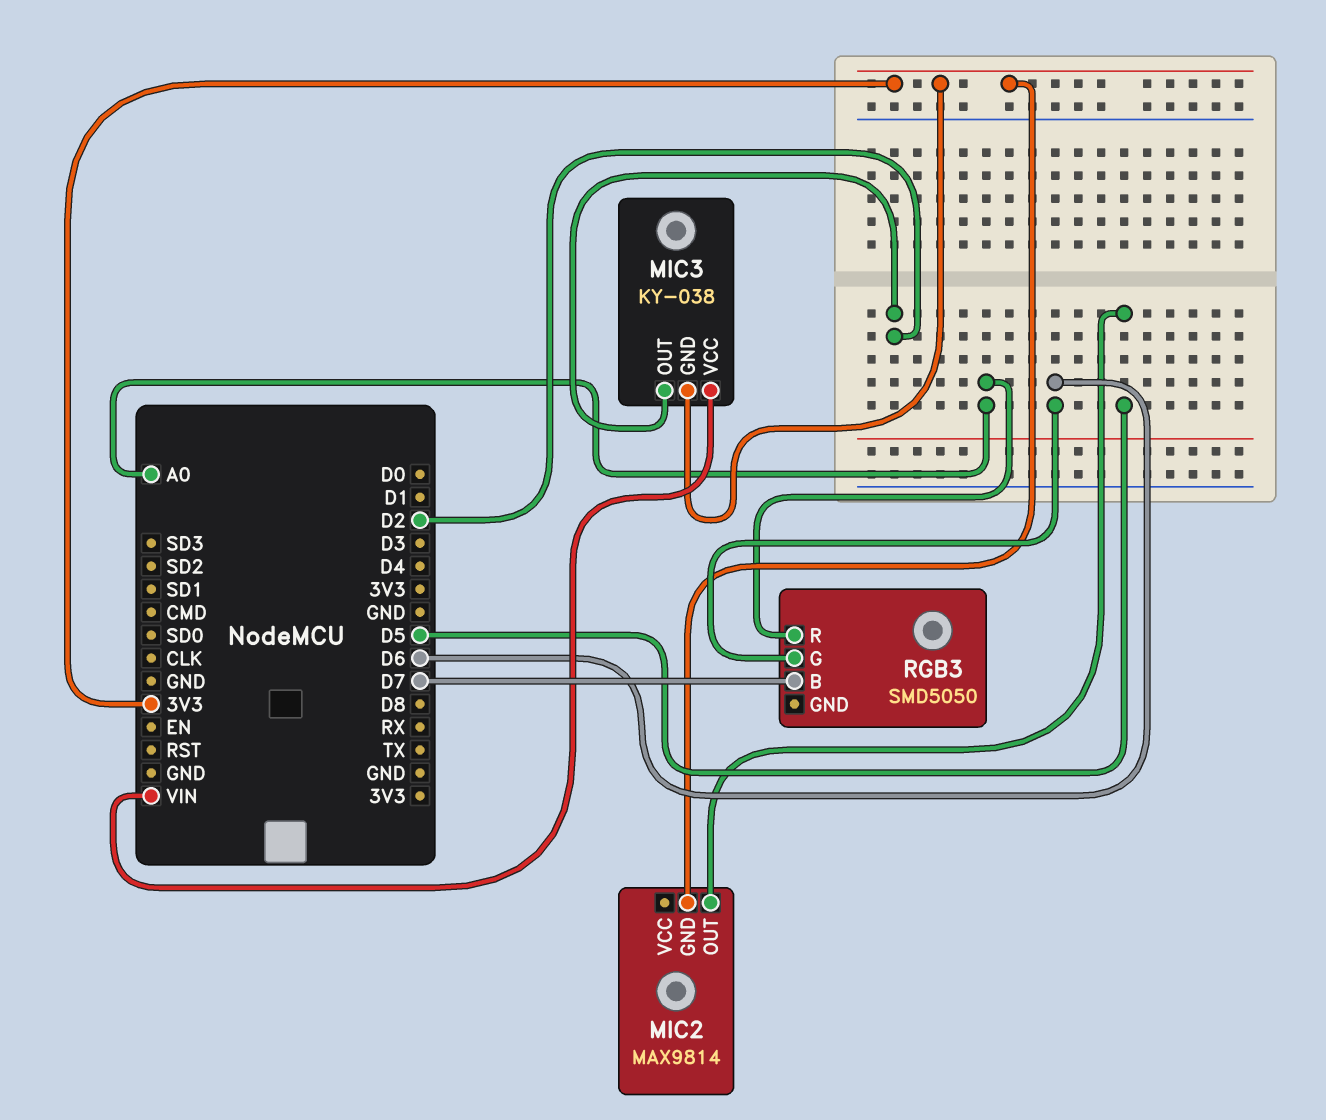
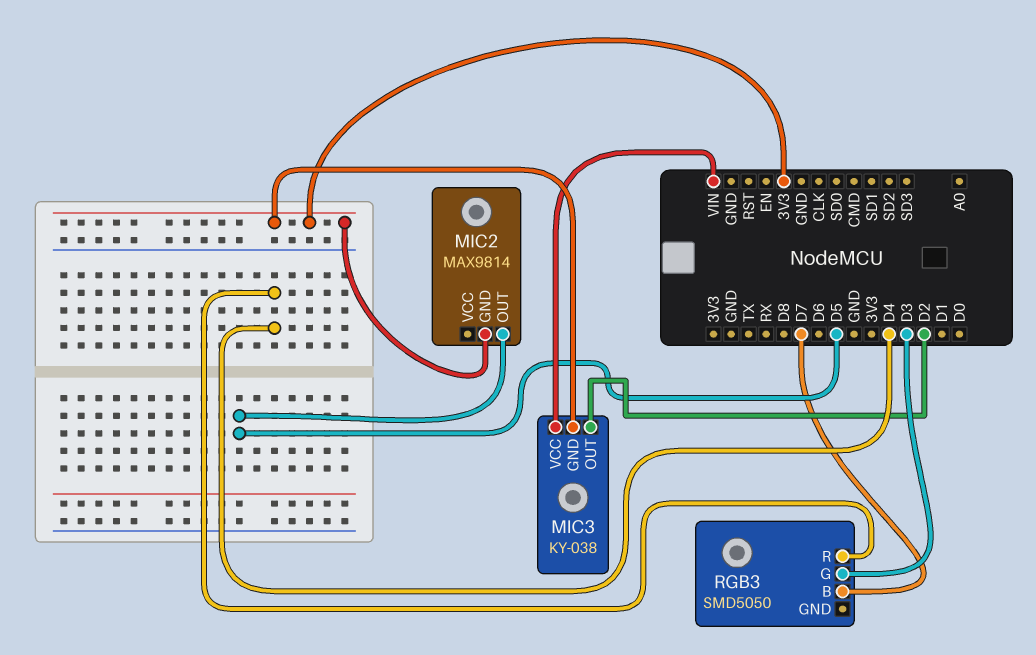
RGB3 pin G: D6 -> D3
RGB3 pin R: A0 -> D4

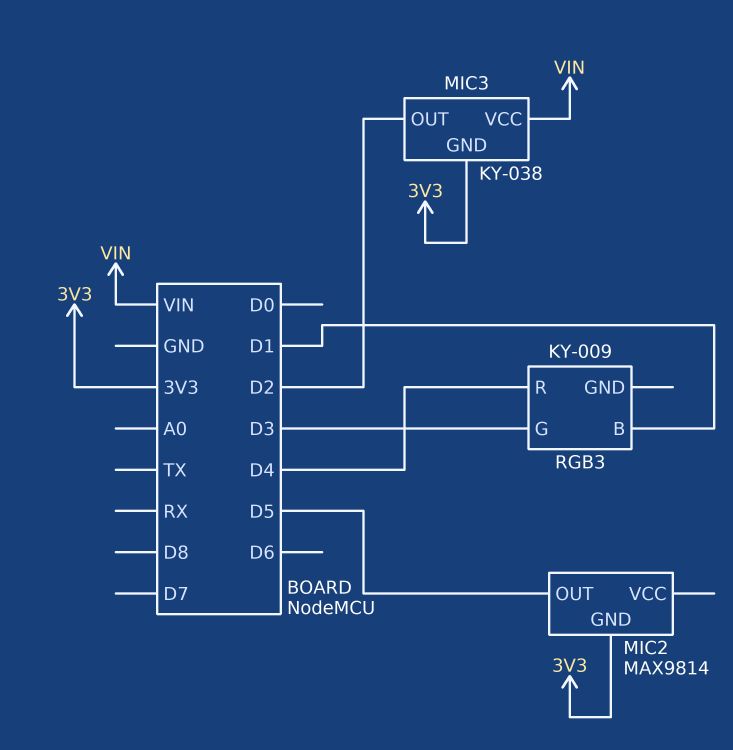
RGB3: SMD5050 -> KY-009
RGB3 pin B: D7 -> D1

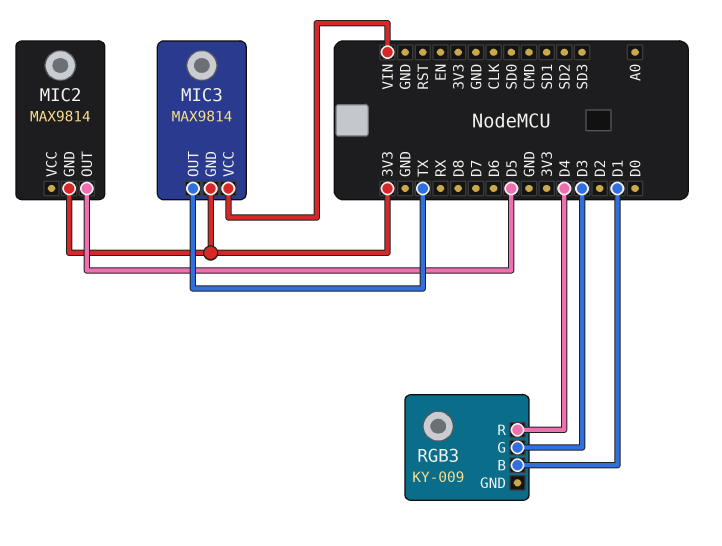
MIC3: KY-038 -> MAX9814
MIC3 pin OUT: D2 -> TX

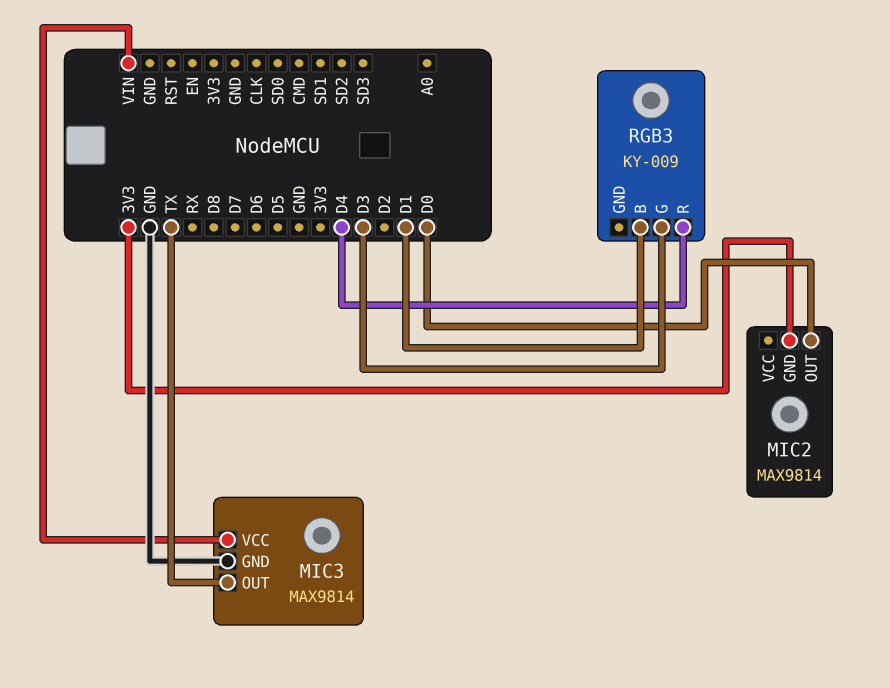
MIC2 pin OUT: D5 -> D0
MIC3 pin GND: 3V3 -> GND

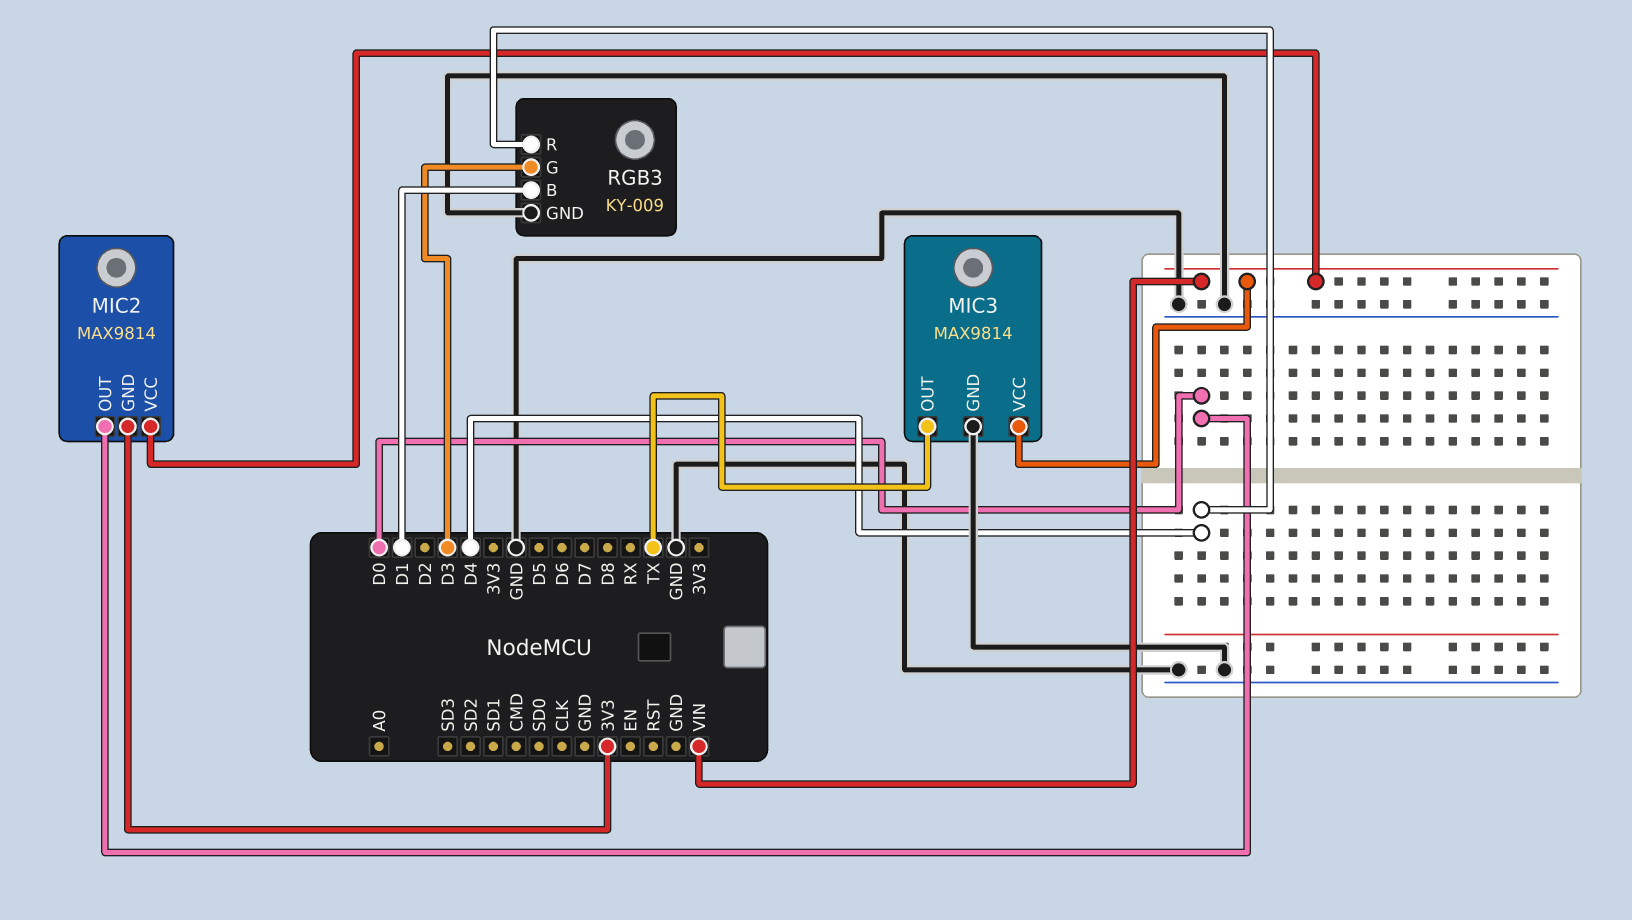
MIC2 pin VCC: none -> VIN
RGB3 pin GND: none -> GND

